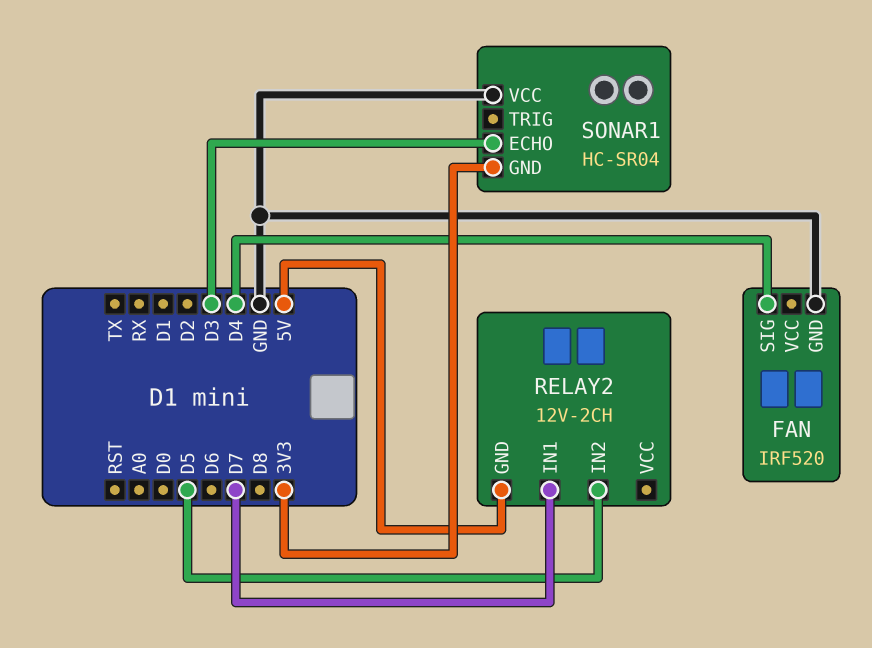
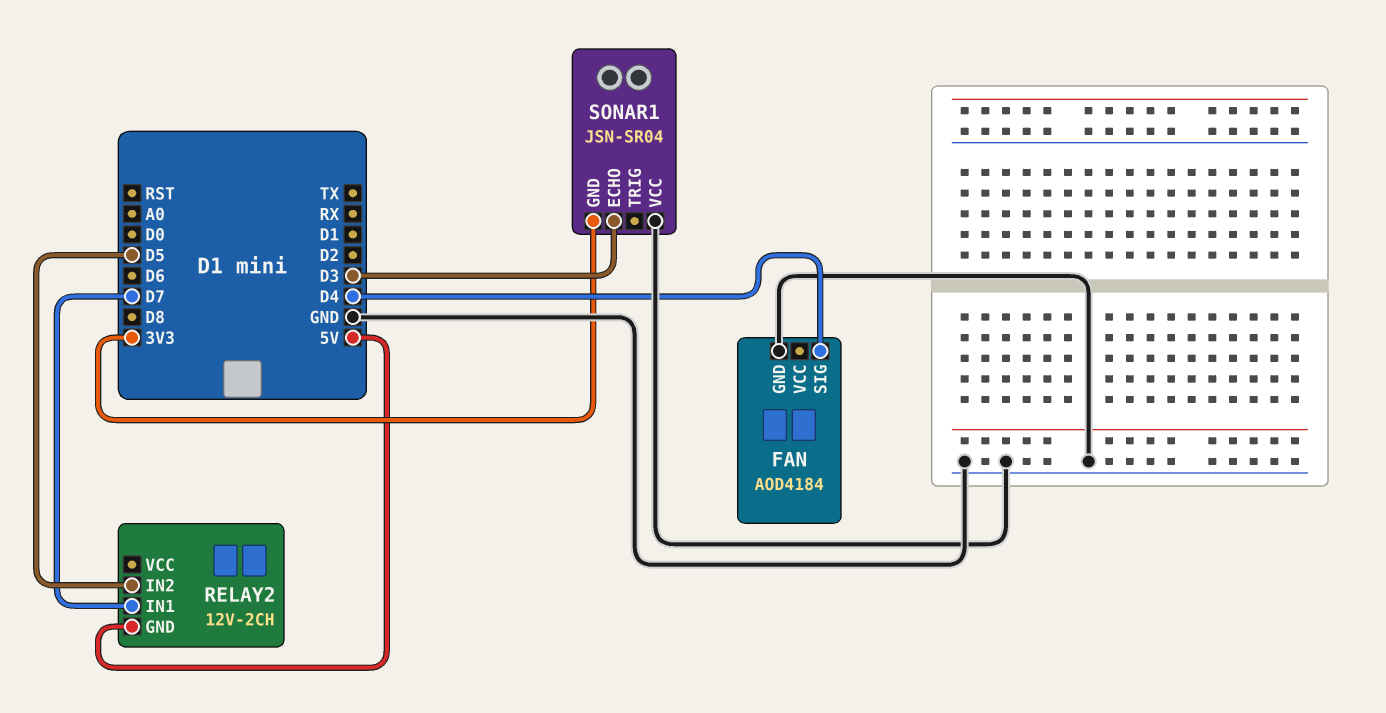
FAN: IRF520 -> AOD4184
SONAR1: HC-SR04 -> JSN-SR04

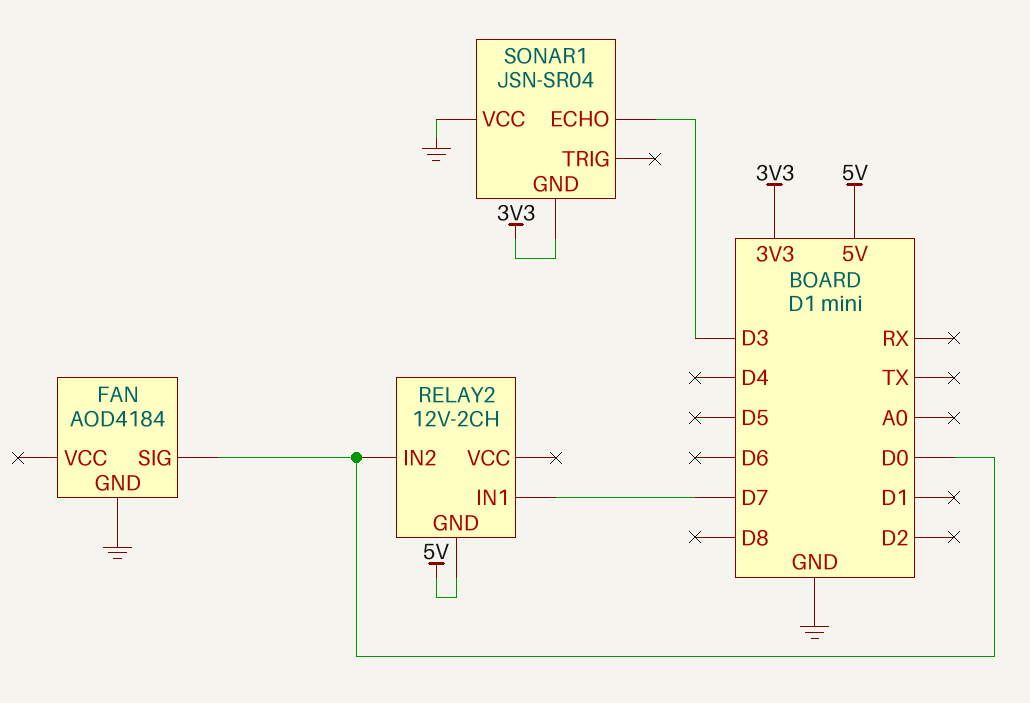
FAN pin SIG: D4 -> D0
RELAY2 pin IN2: D5 -> D0

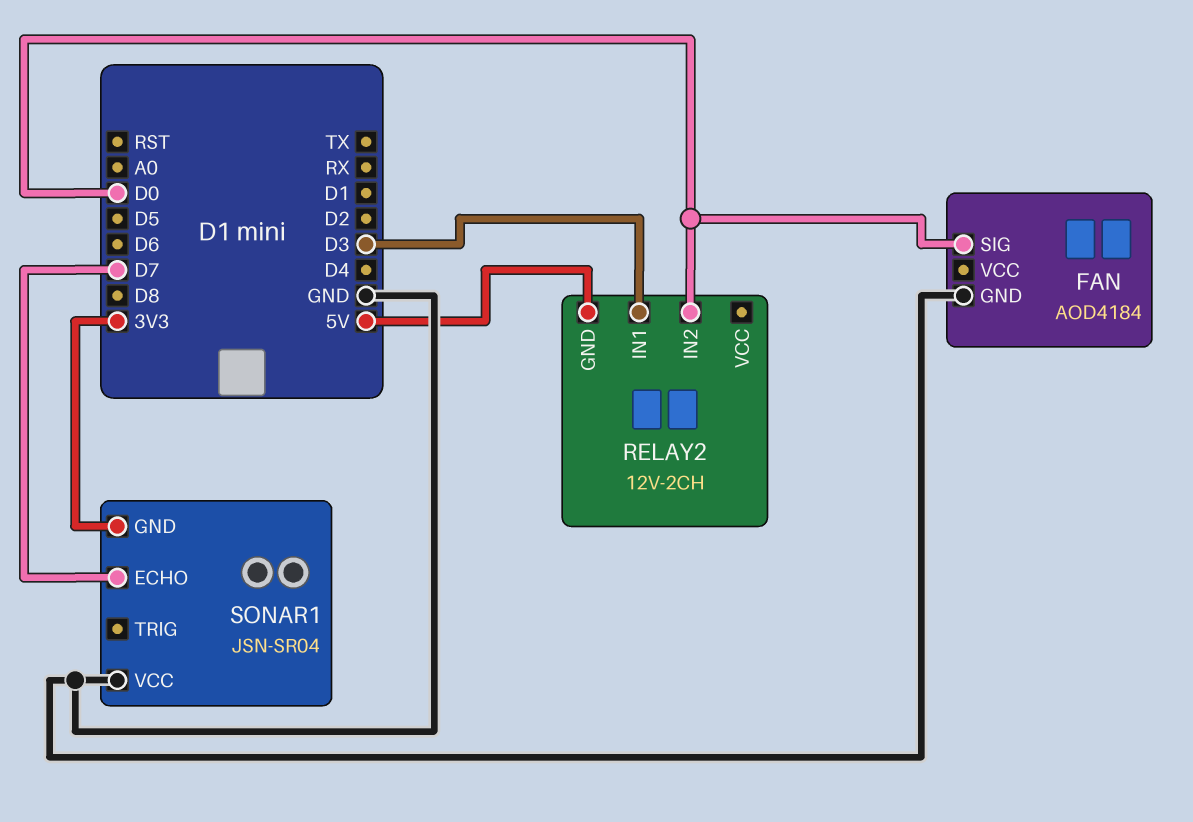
RELAY2 pin IN1: D7 -> D3
SONAR1 pin ECHO: D3 -> D7

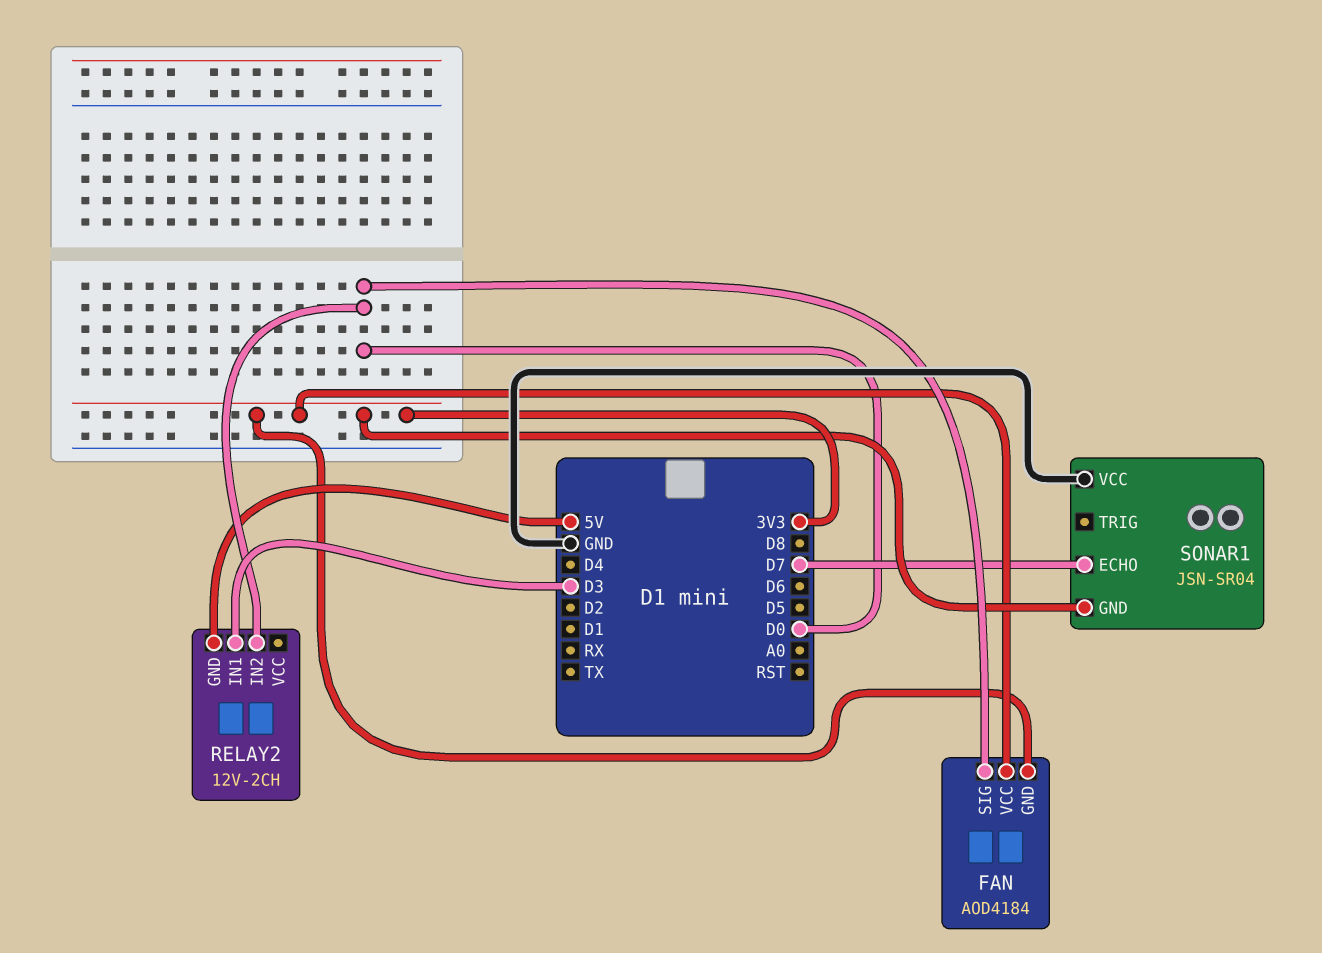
FAN pin GND: GND -> 3V3
FAN pin VCC: none -> 3V3

